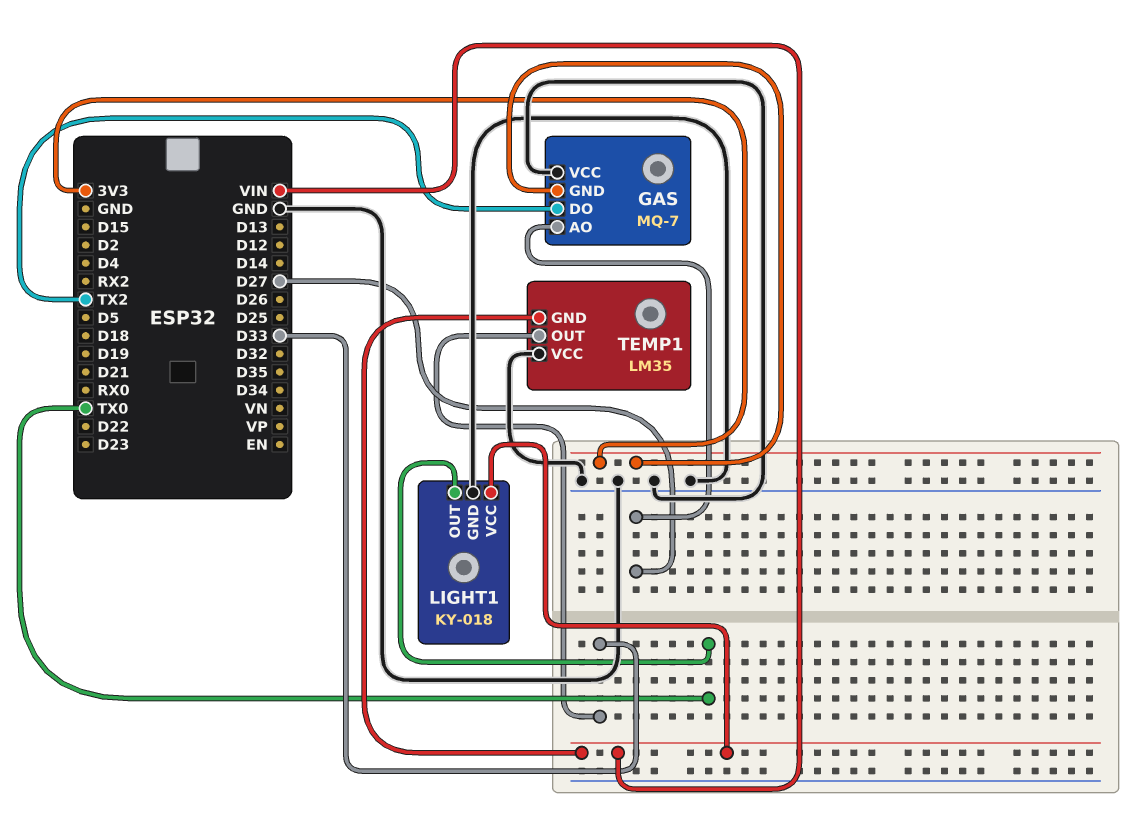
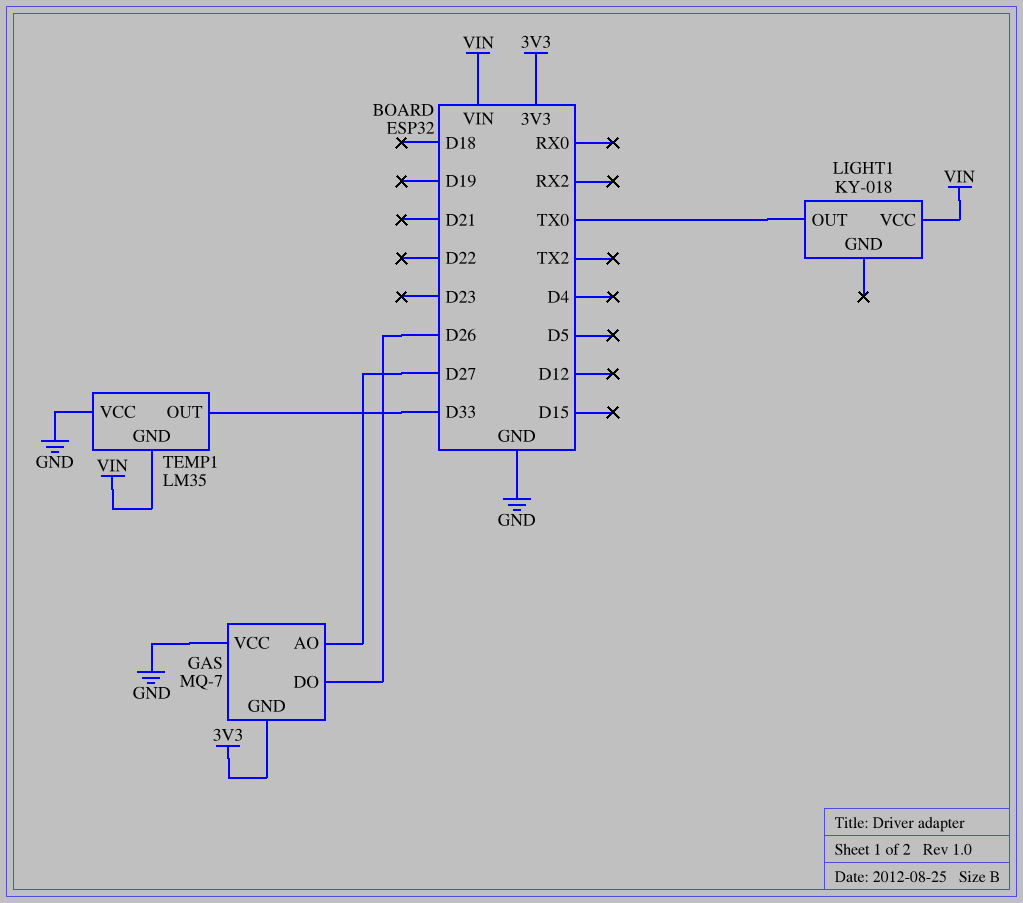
GAS pin DO: TX2 -> D26
LIGHT1 pin GND: GND -> none

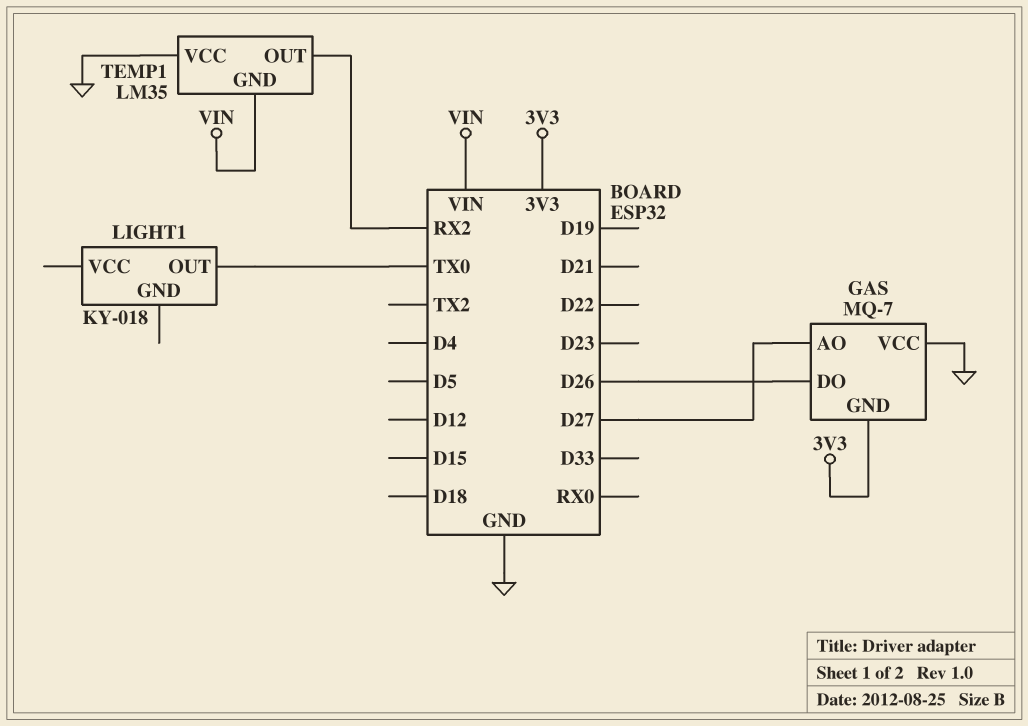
LIGHT1 pin VCC: VIN -> none
TEMP1 pin OUT: D33 -> RX2

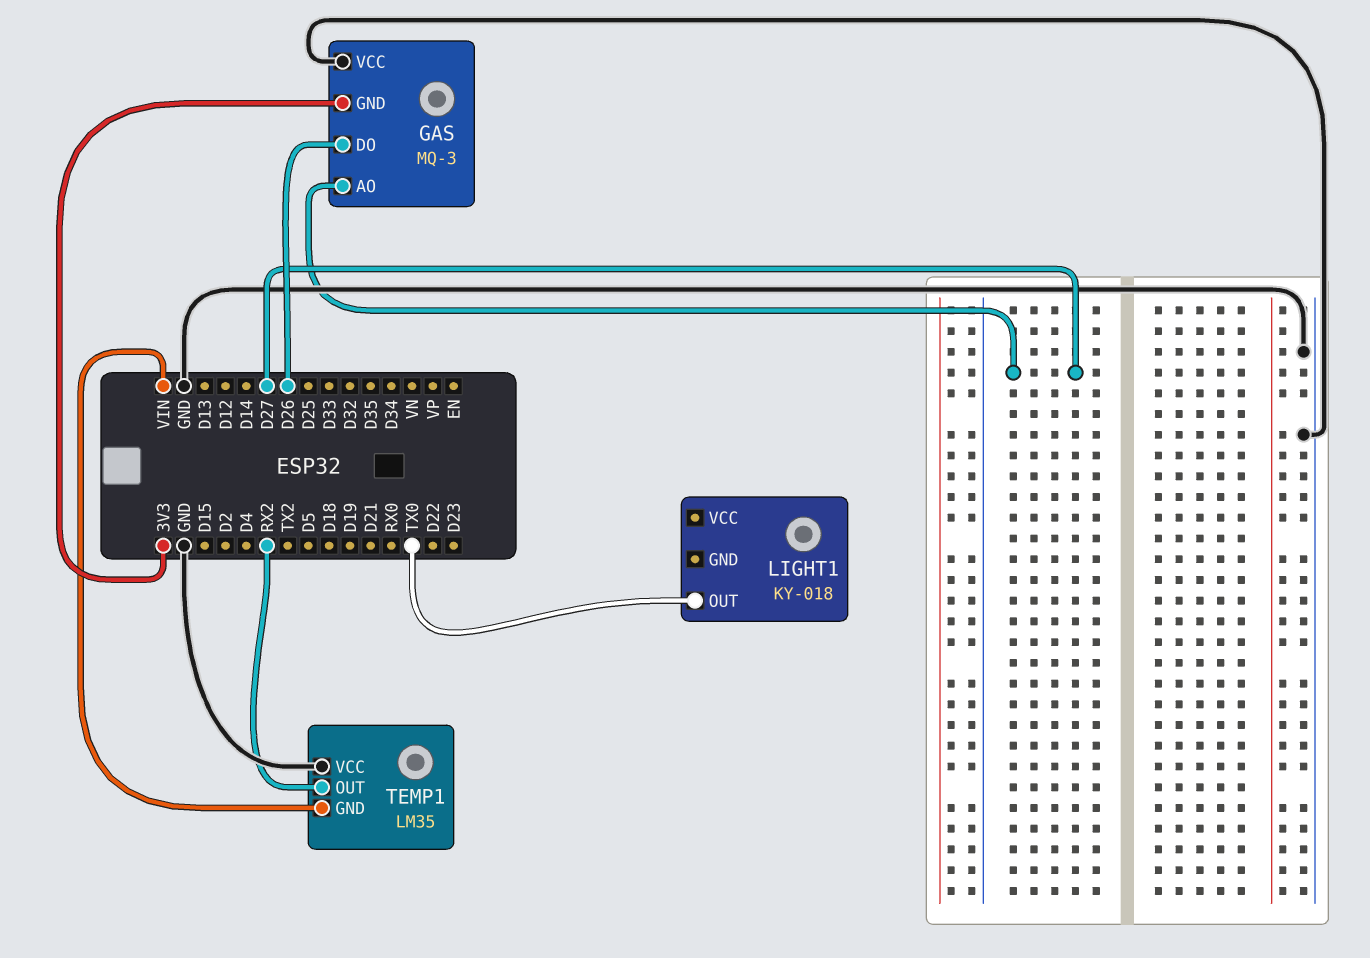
GAS: MQ-7 -> MQ-3

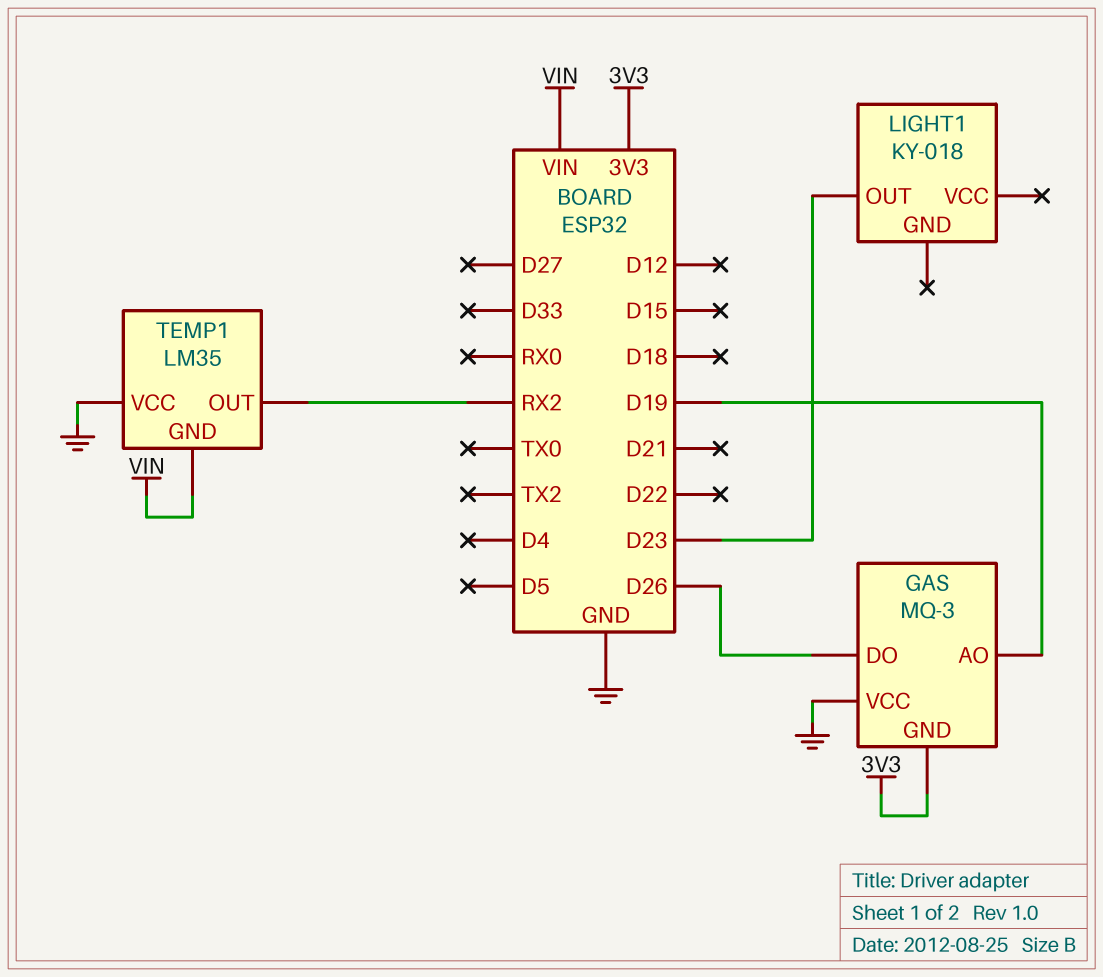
GAS pin AO: D27 -> D19
LIGHT1 pin OUT: TX0 -> D23

